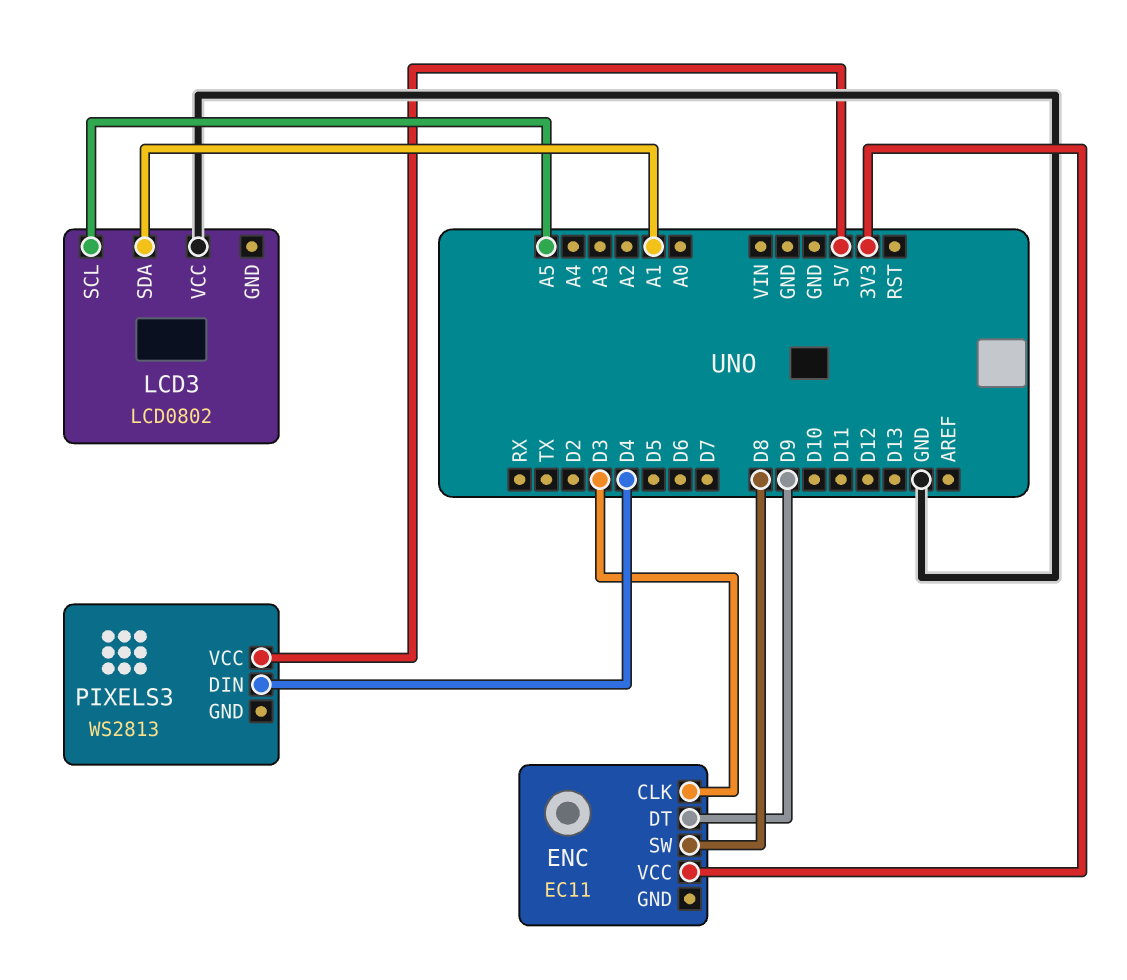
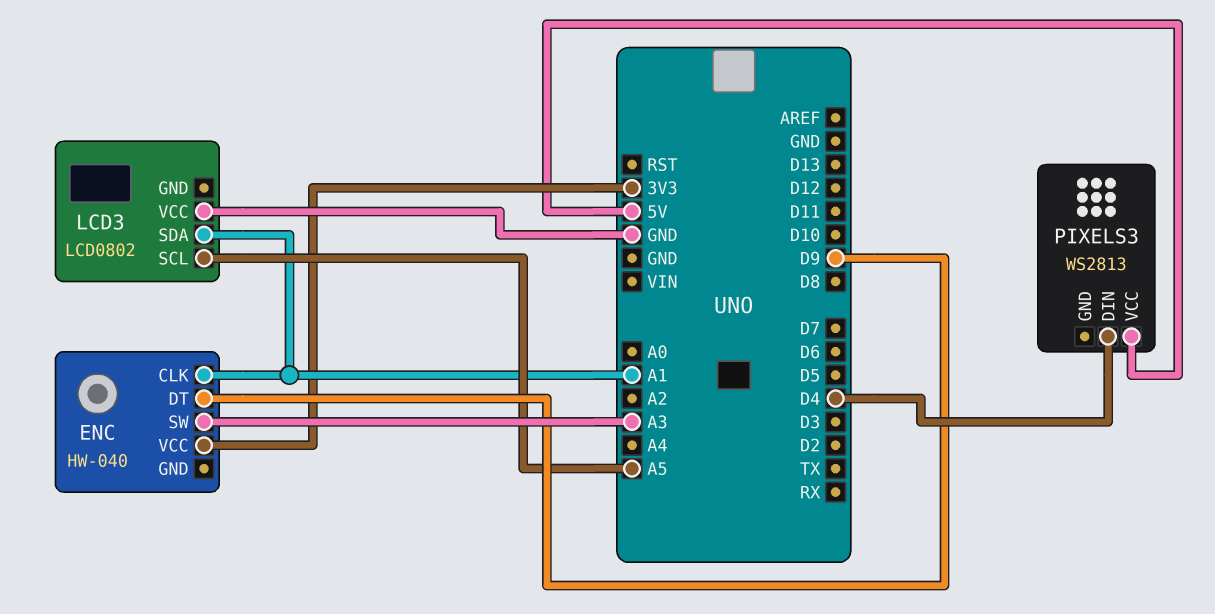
ENC: EC11 -> HW-040
ENC pin CLK: D3 -> A1
ENC pin SW: D8 -> A3

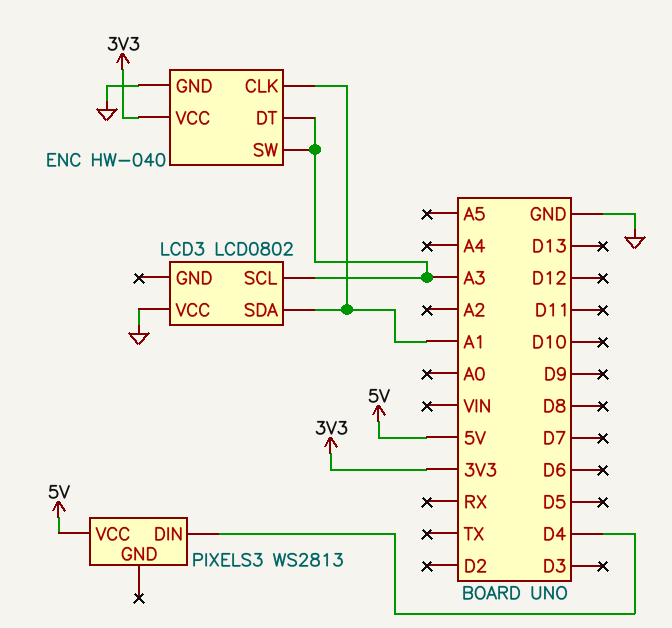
ENC pin DT: D9 -> A3
ENC pin GND: none -> GND
LCD3 pin SCL: A5 -> A3

